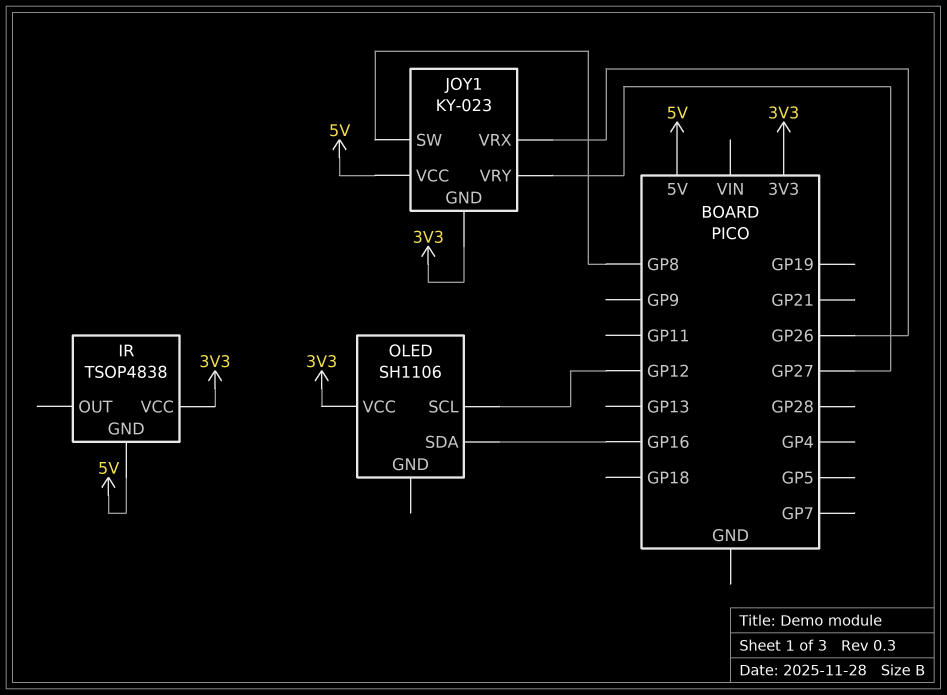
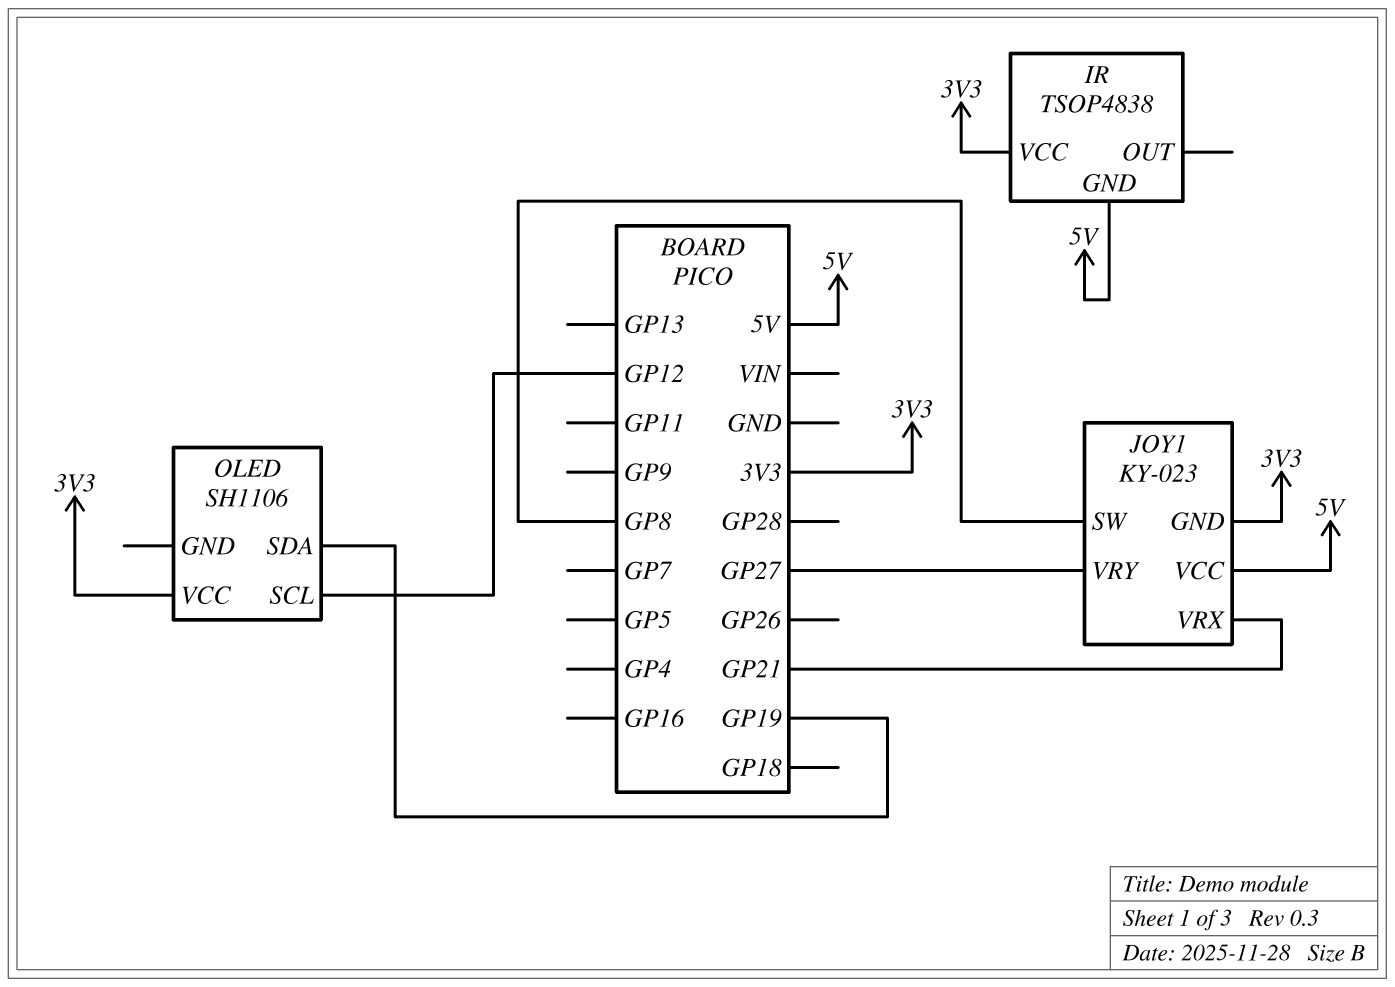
JOY1 pin VRX: GP26 -> GP21
OLED pin SDA: GP16 -> GP19

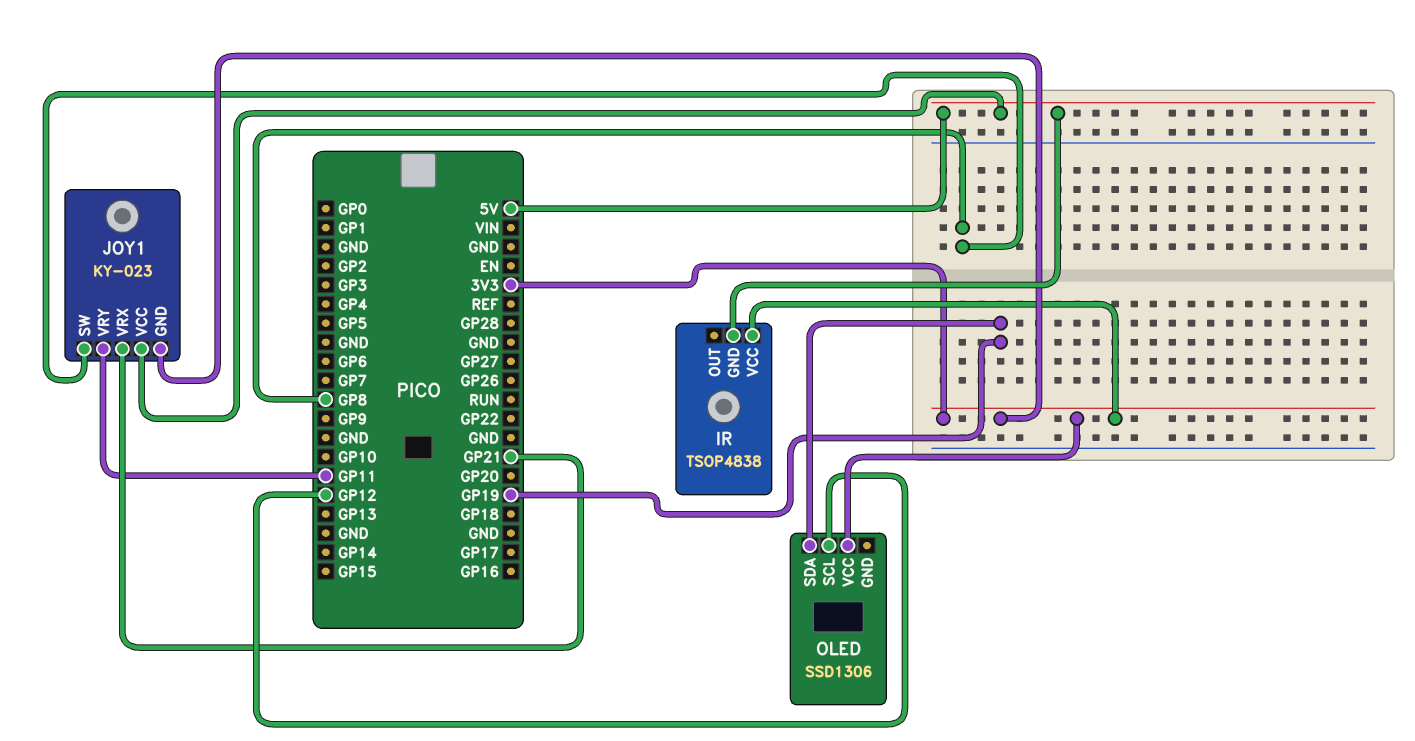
JOY1 pin VRY: GP27 -> GP11
OLED: SH1106 -> SSD1306

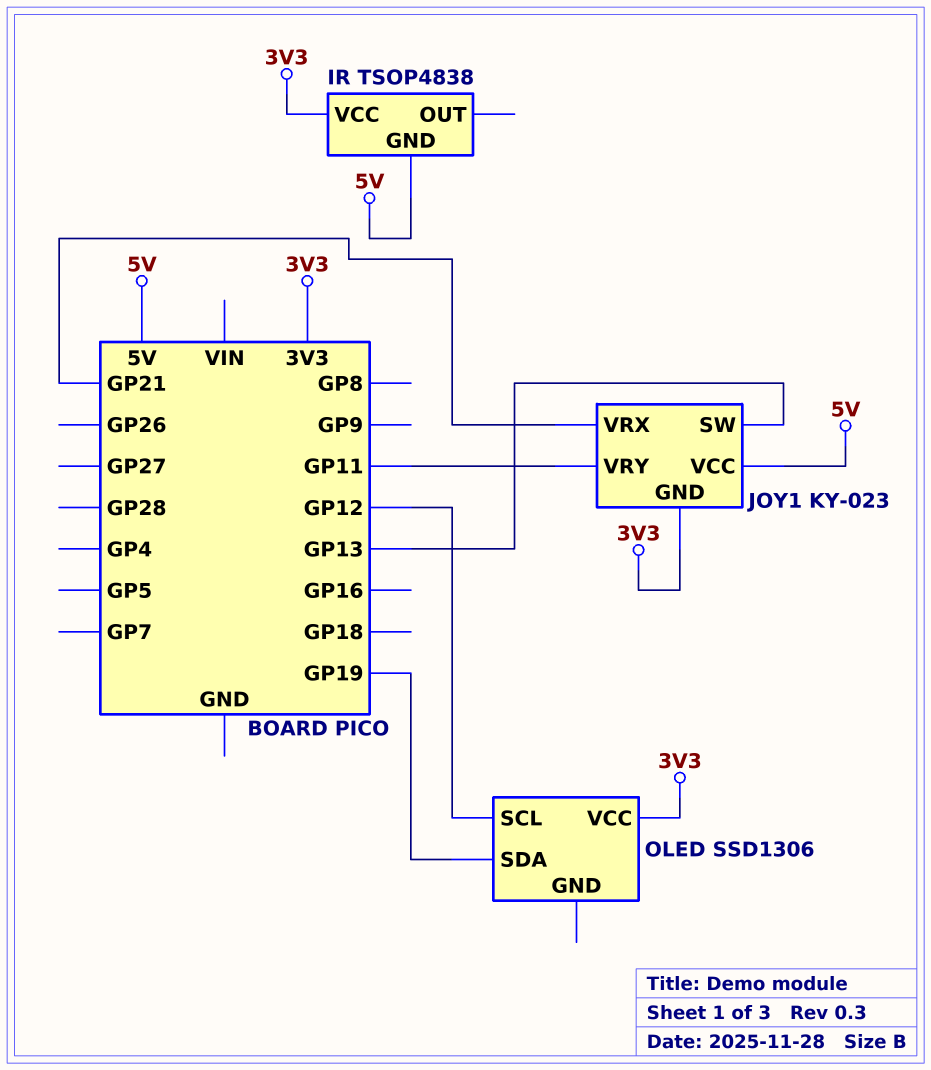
JOY1 pin SW: GP8 -> GP13

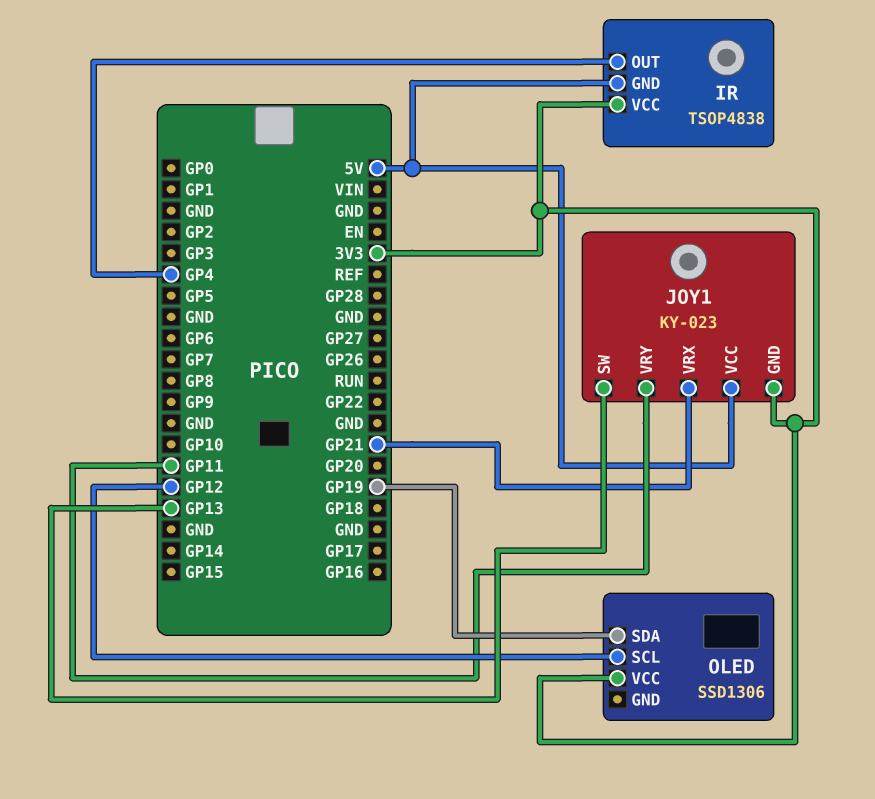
IR pin OUT: none -> GP4

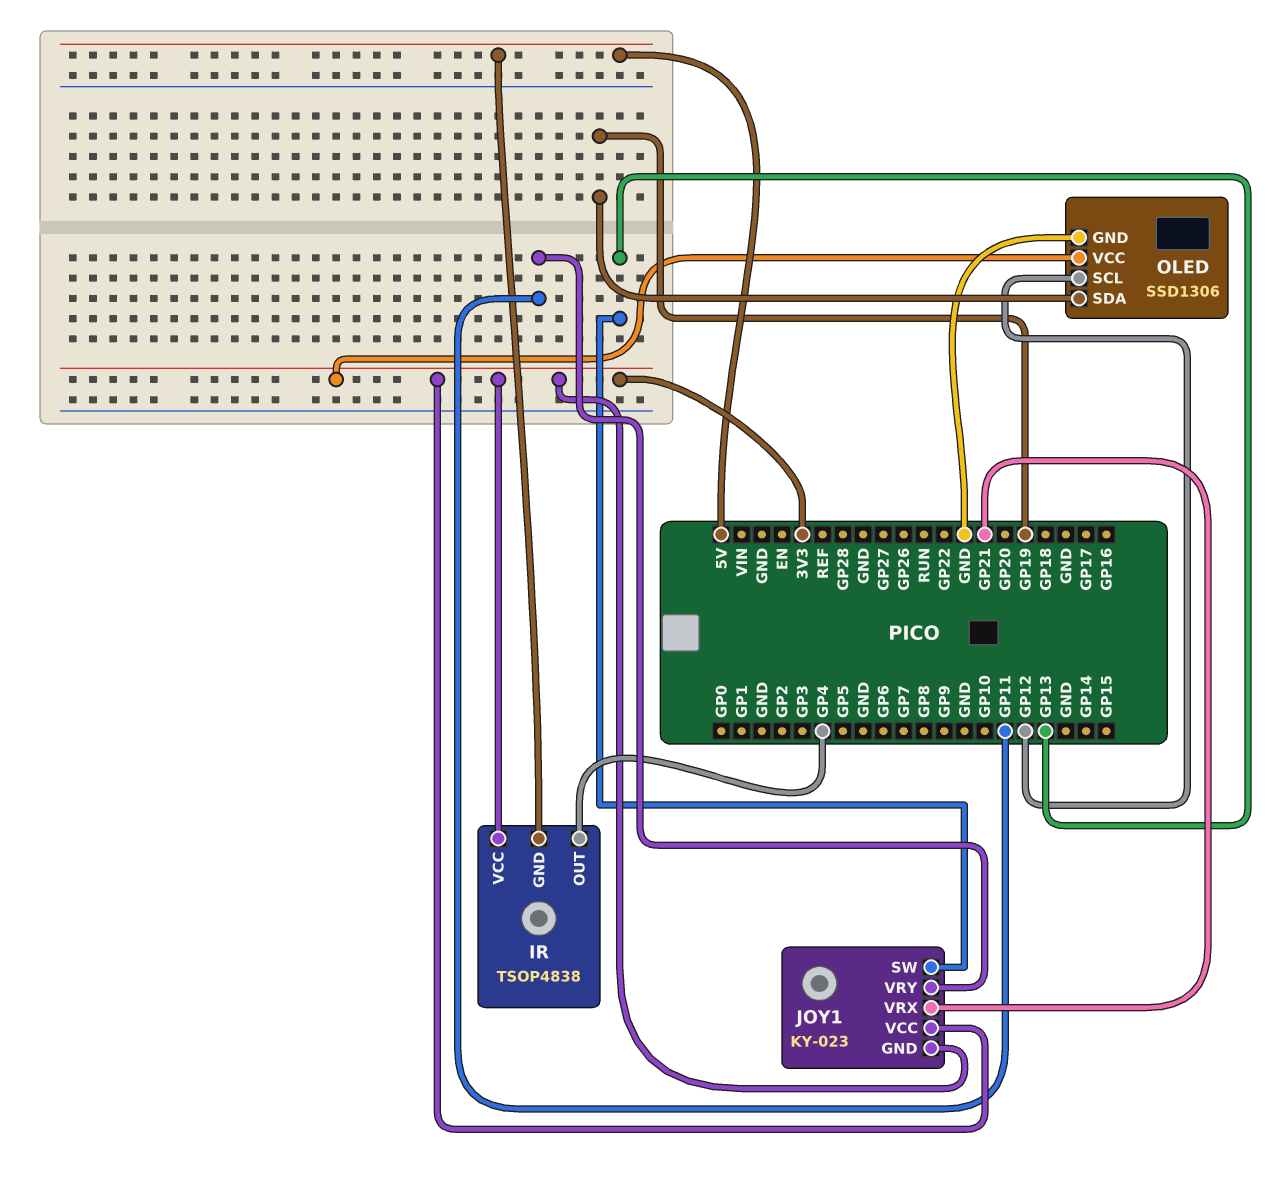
JOY1 pin VCC: 5V -> 3V3
OLED pin GND: none -> GND

